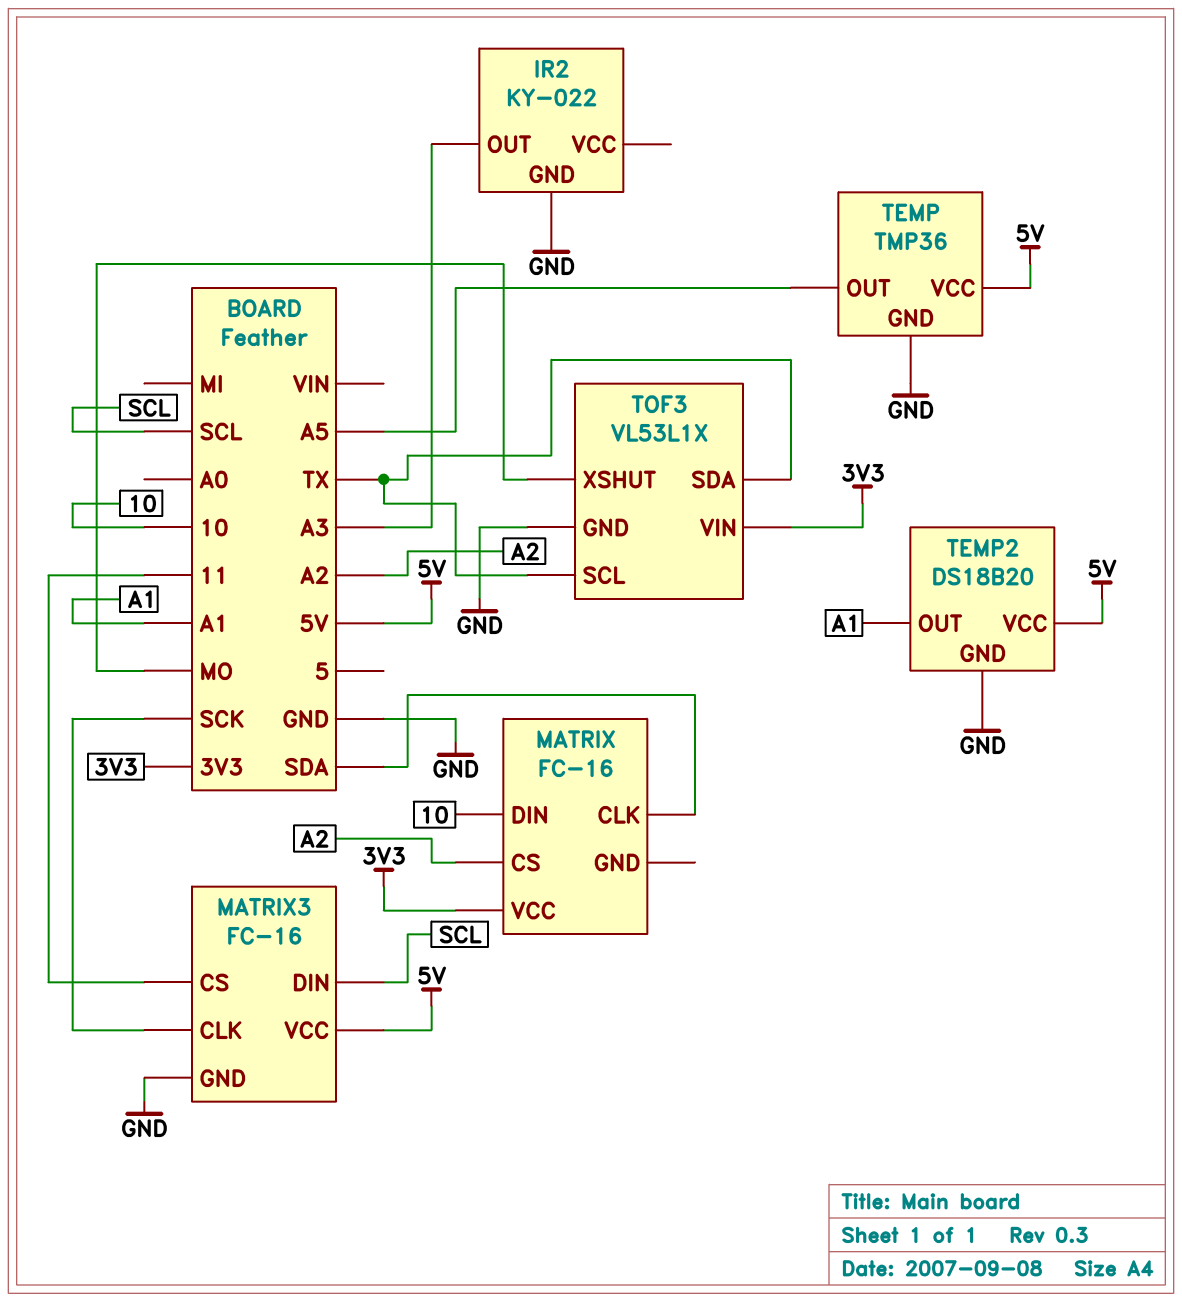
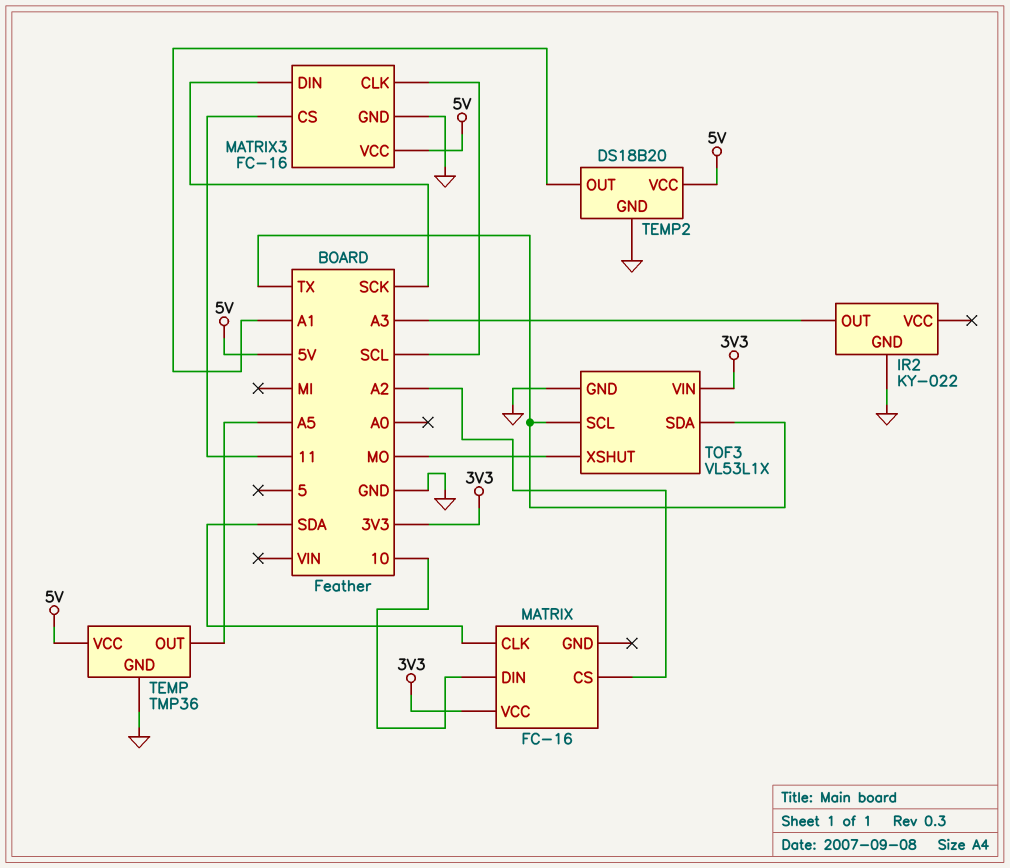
MATRIX3 pin CLK: SCK -> SCL
MATRIX3 pin DIN: SCL -> SCK

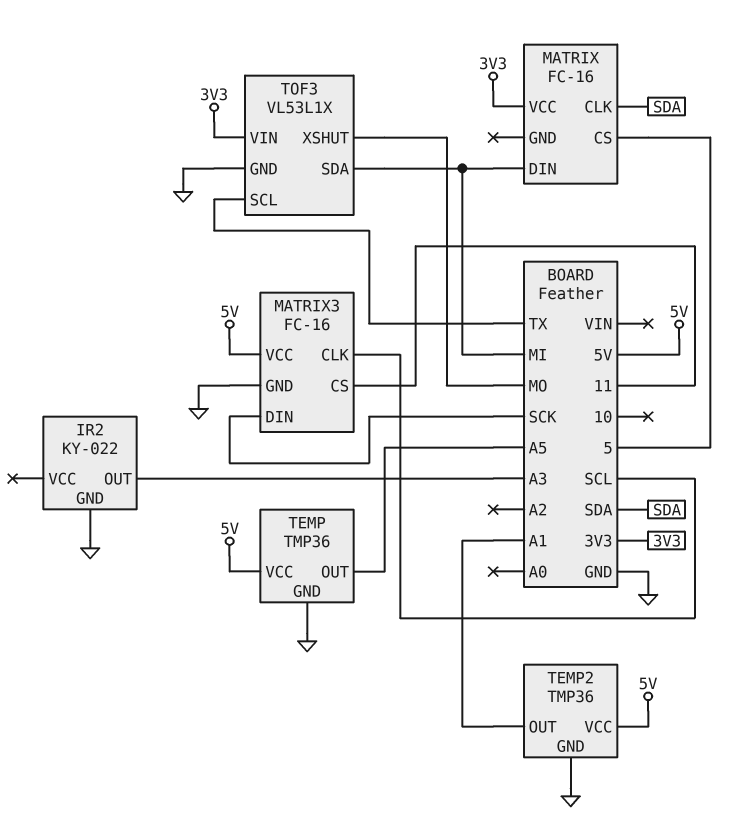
MATRIX pin CS: A2 -> 5
MATRIX pin DIN: 10 -> MI
TEMP2: DS18B20 -> TMP36
TOF3 pin SDA: TX -> MI

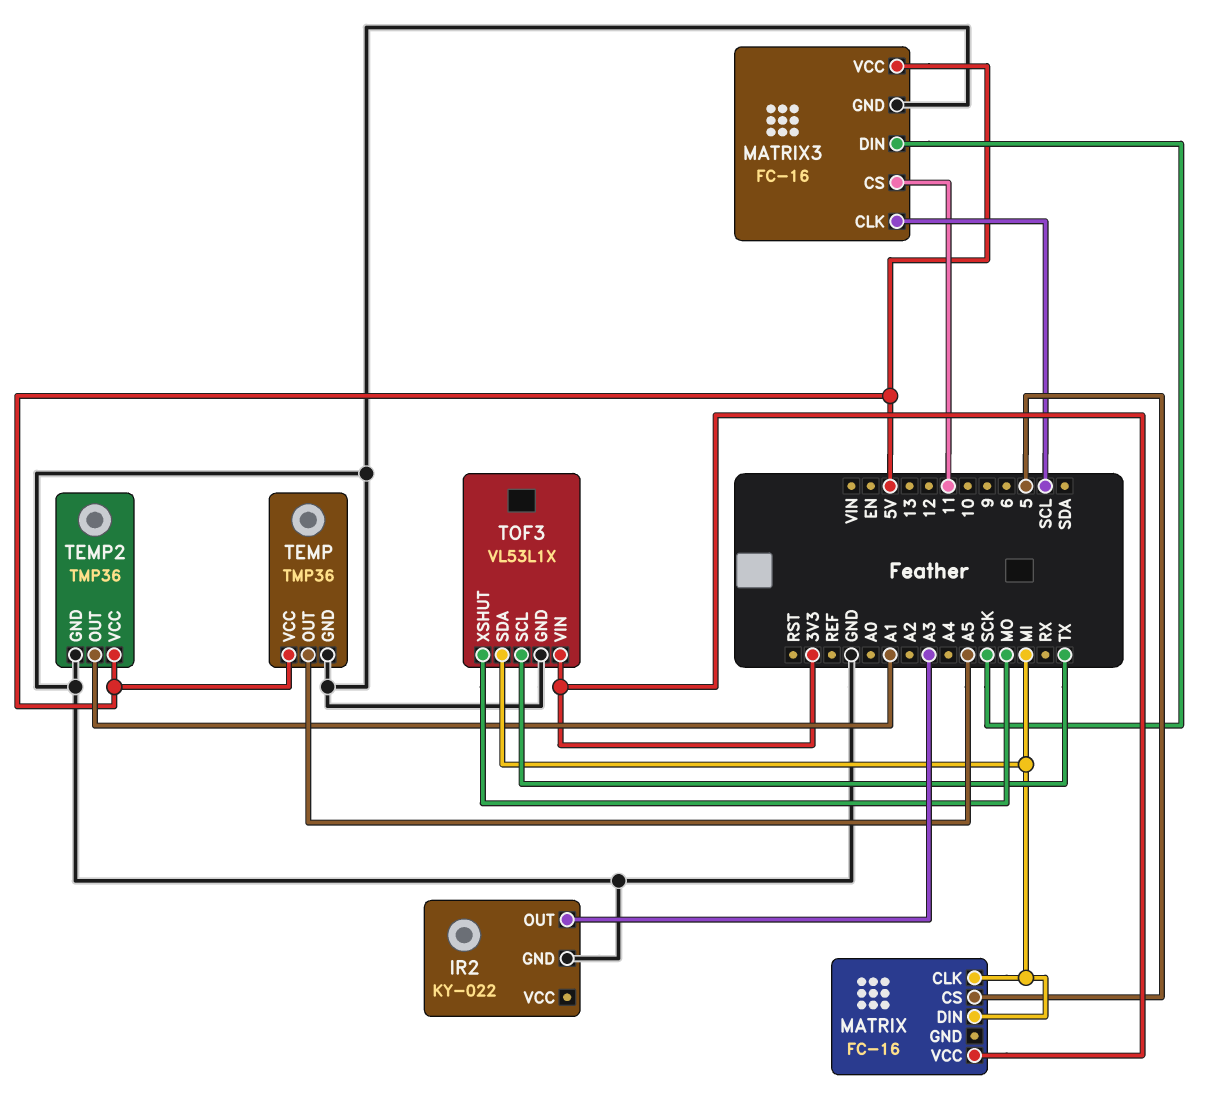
MATRIX pin CLK: SDA -> MI

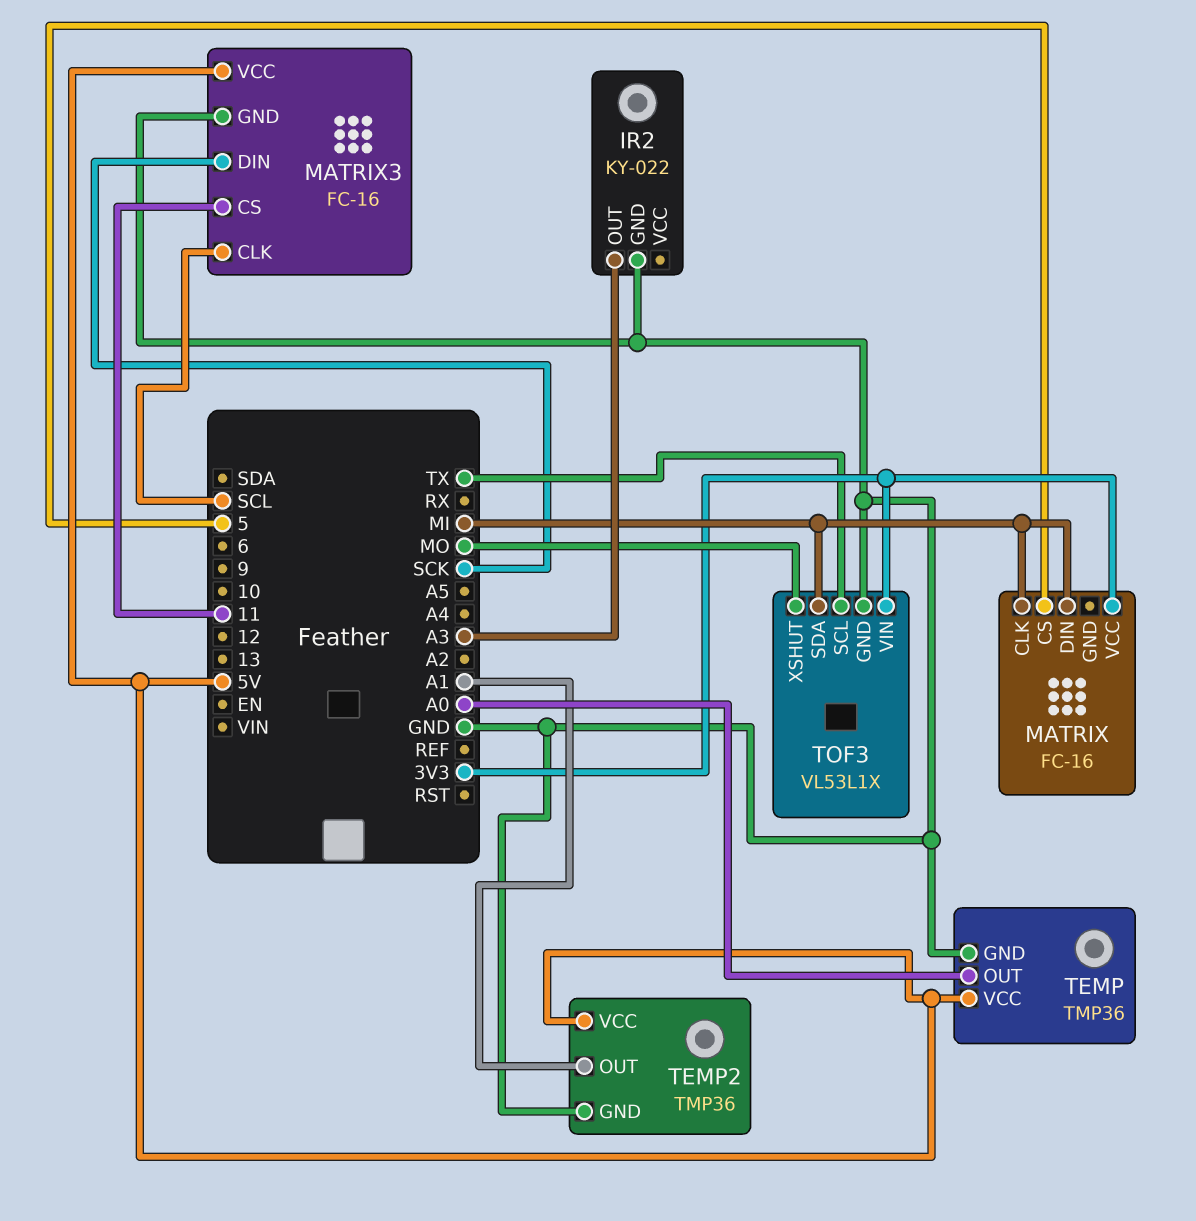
TEMP pin OUT: A5 -> A0

